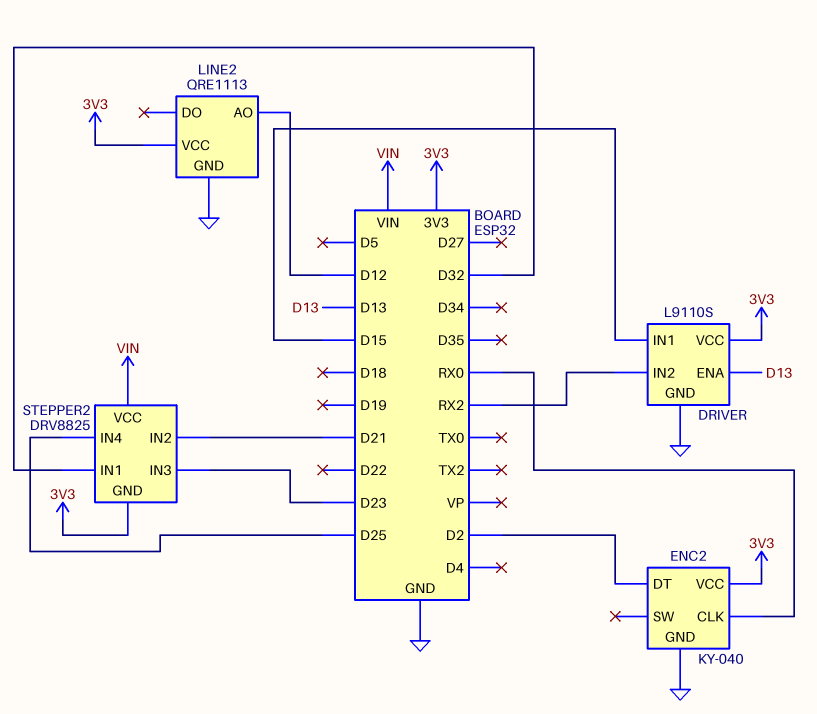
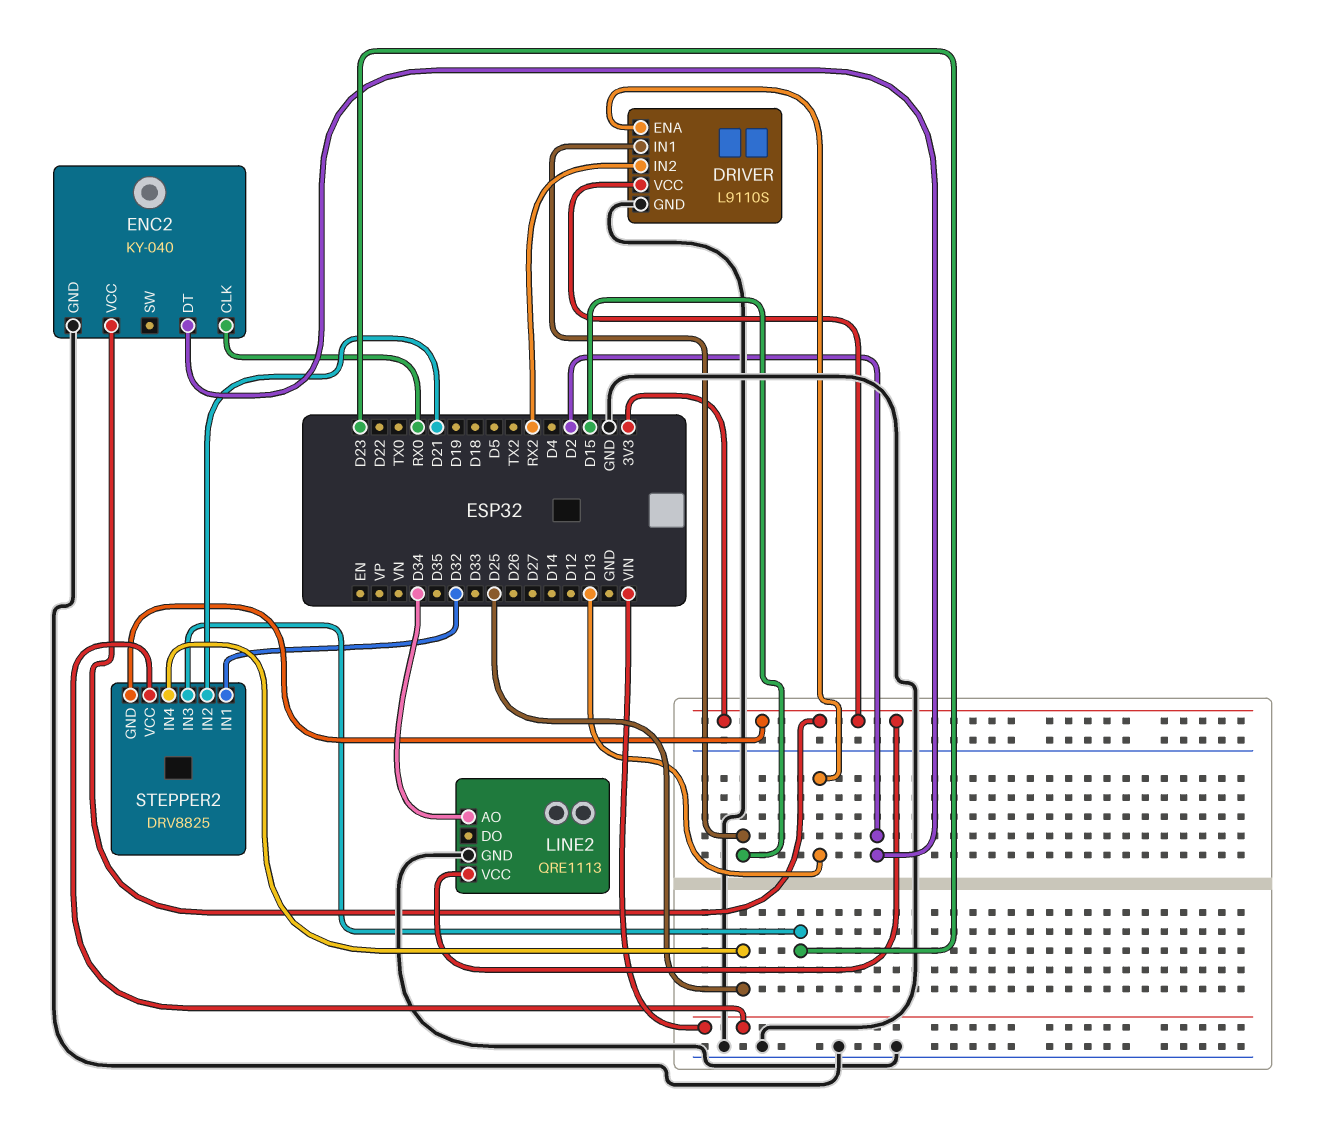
LINE2 pin AO: D12 -> D34

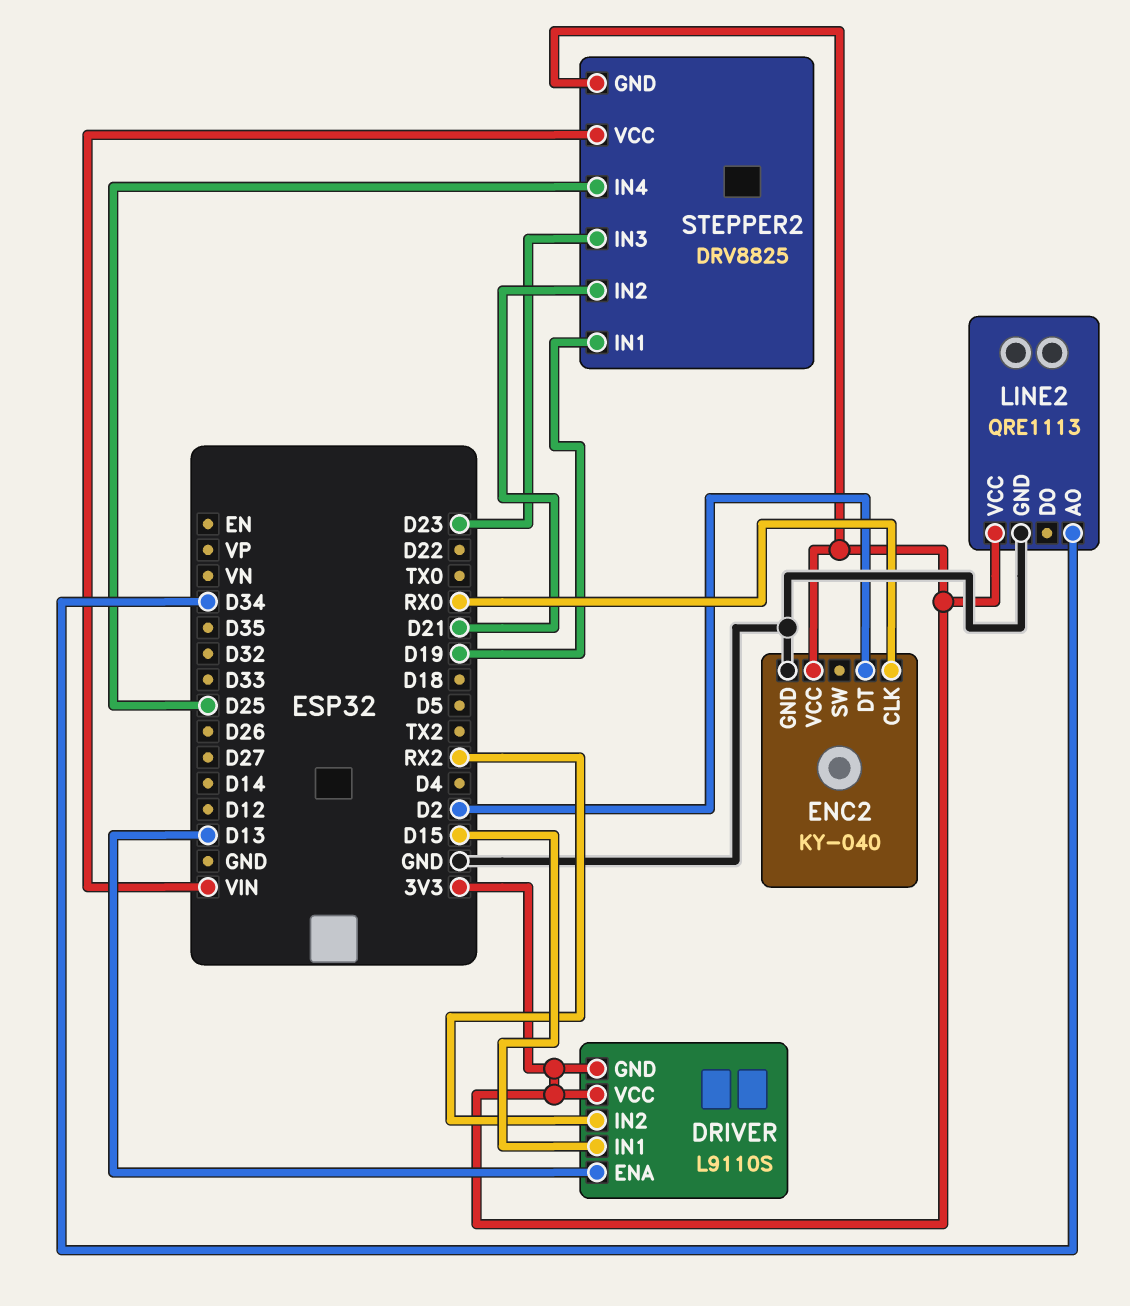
DRIVER pin GND: GND -> 3V3
STEPPER2 pin IN1: D32 -> D19

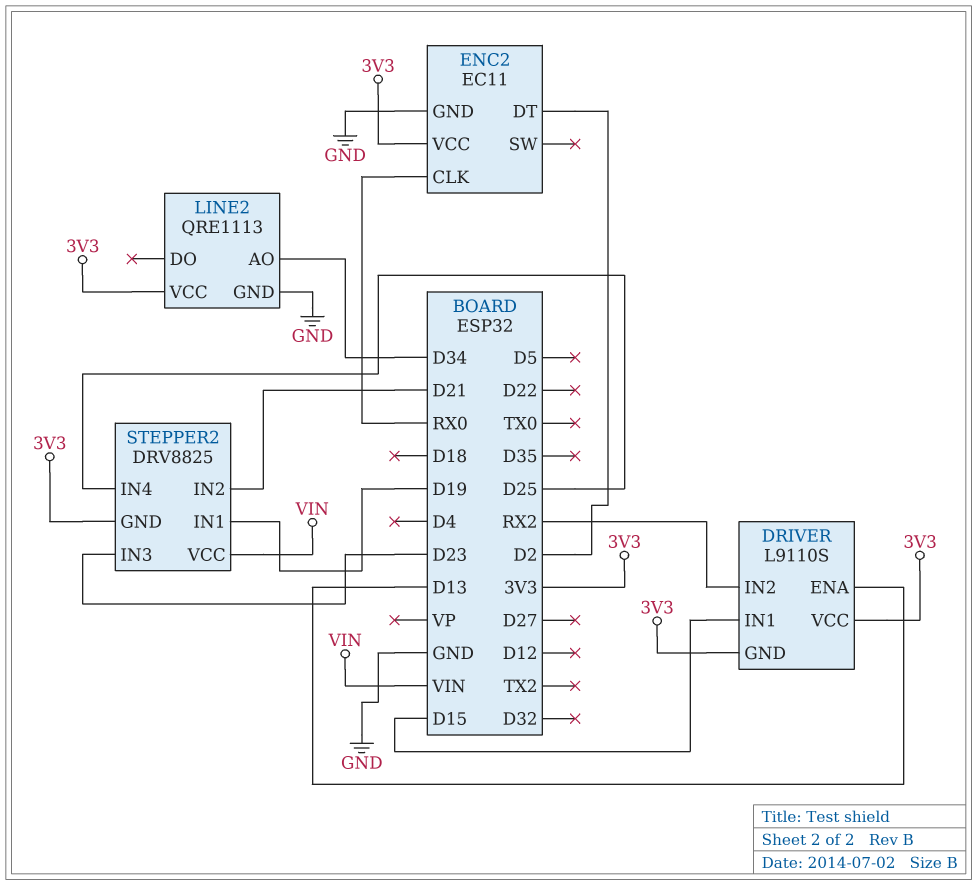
ENC2: KY-040 -> EC11

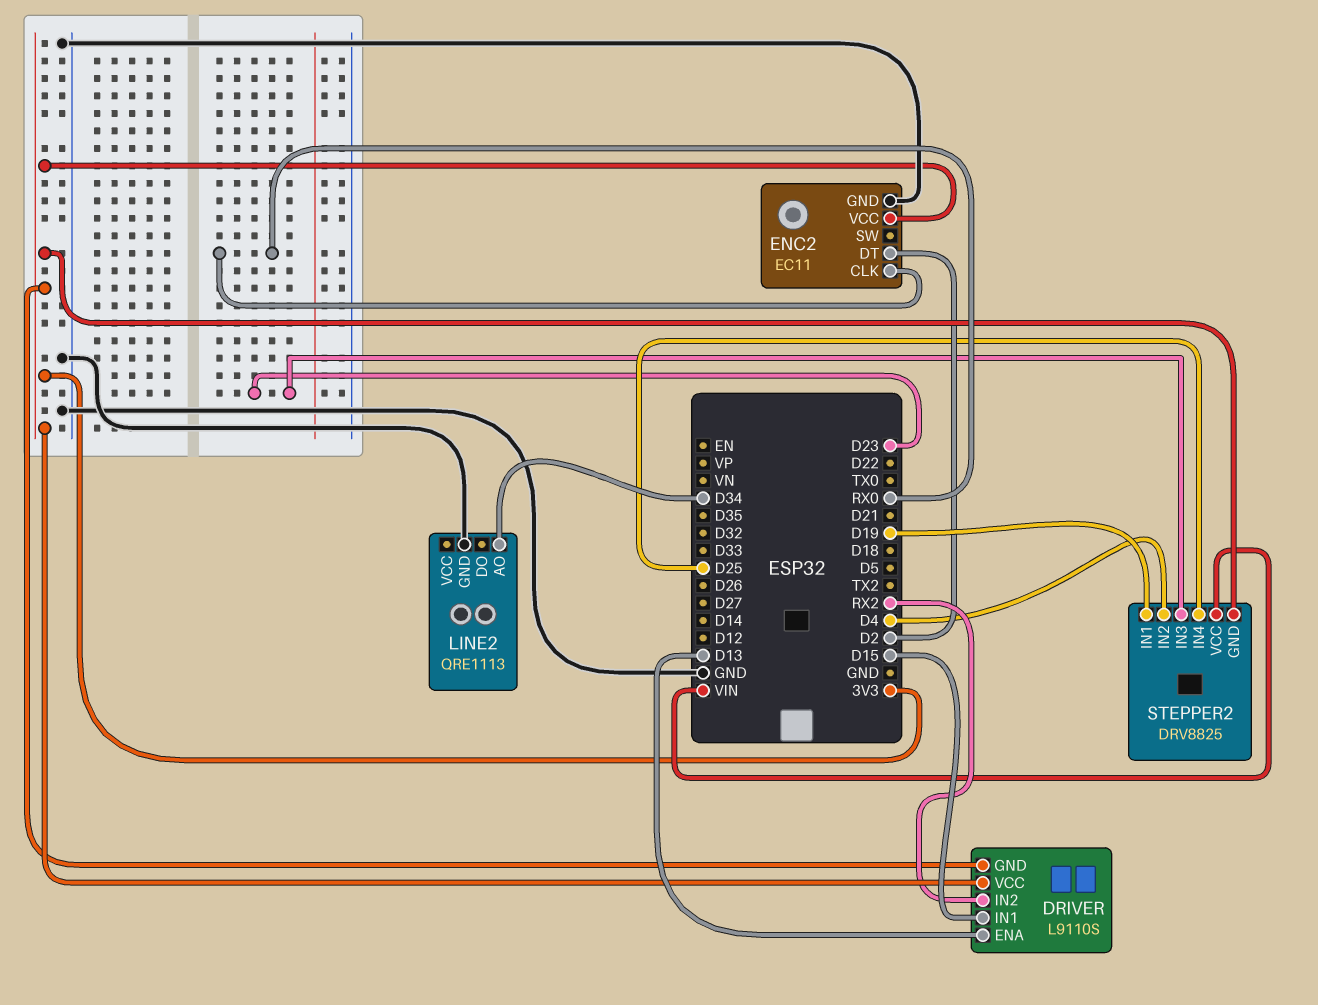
LINE2 pin VCC: 3V3 -> none
STEPPER2 pin IN2: D21 -> D4

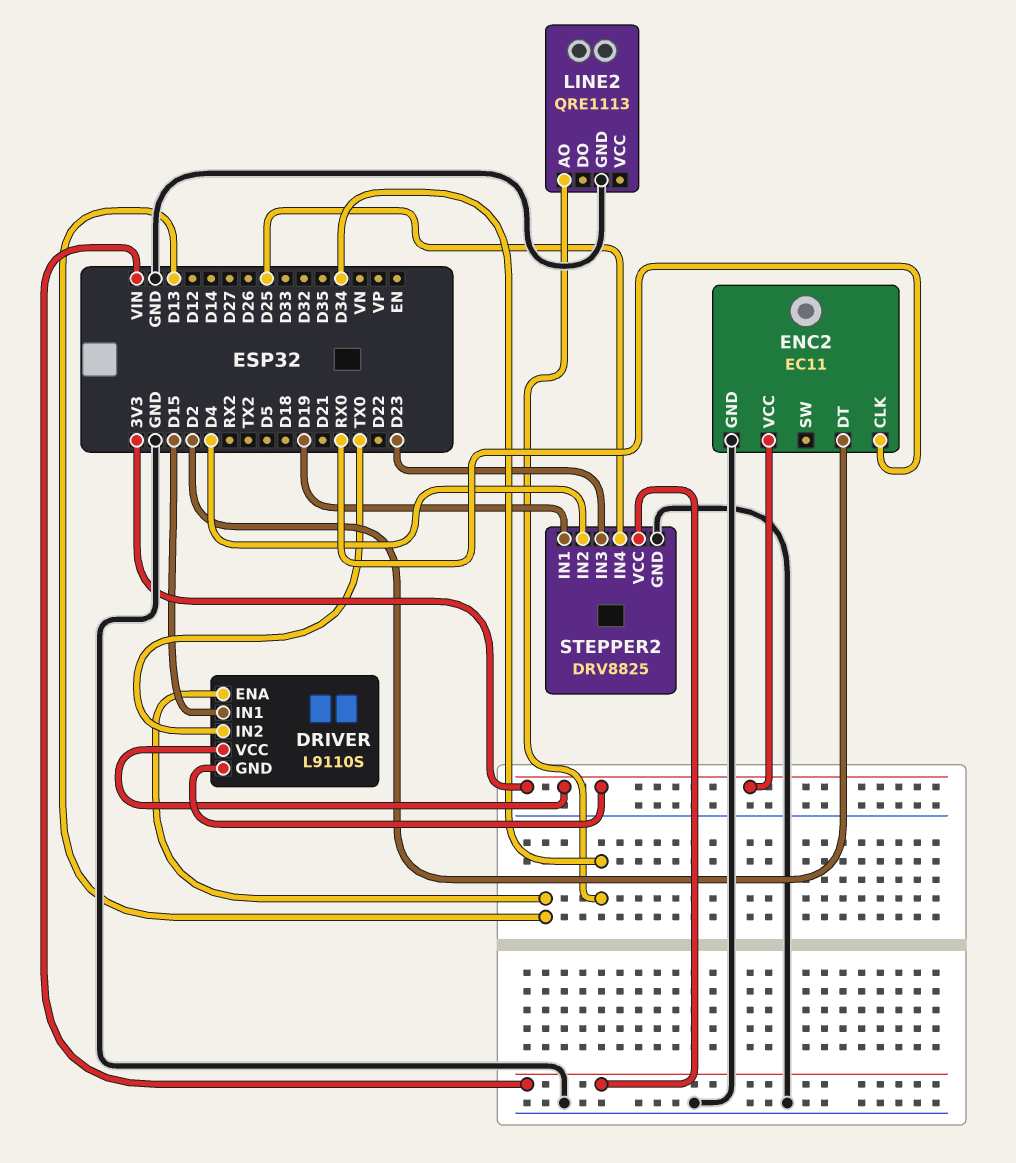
DRIVER pin IN2: RX2 -> TX0
STEPPER2 pin GND: 3V3 -> GND

